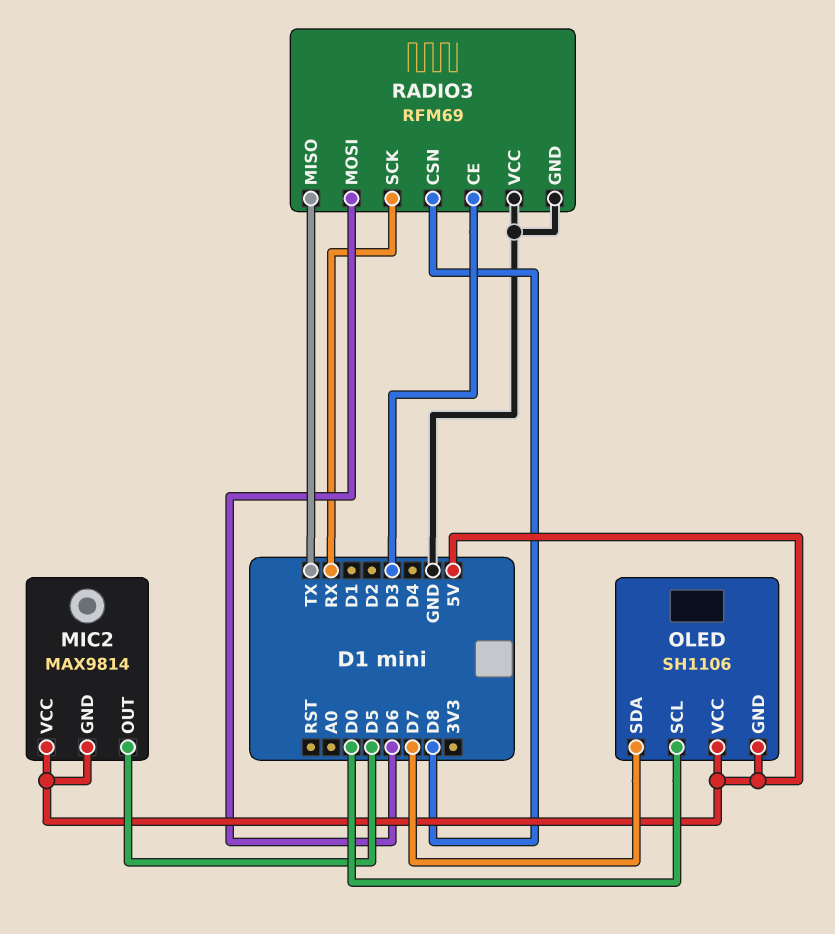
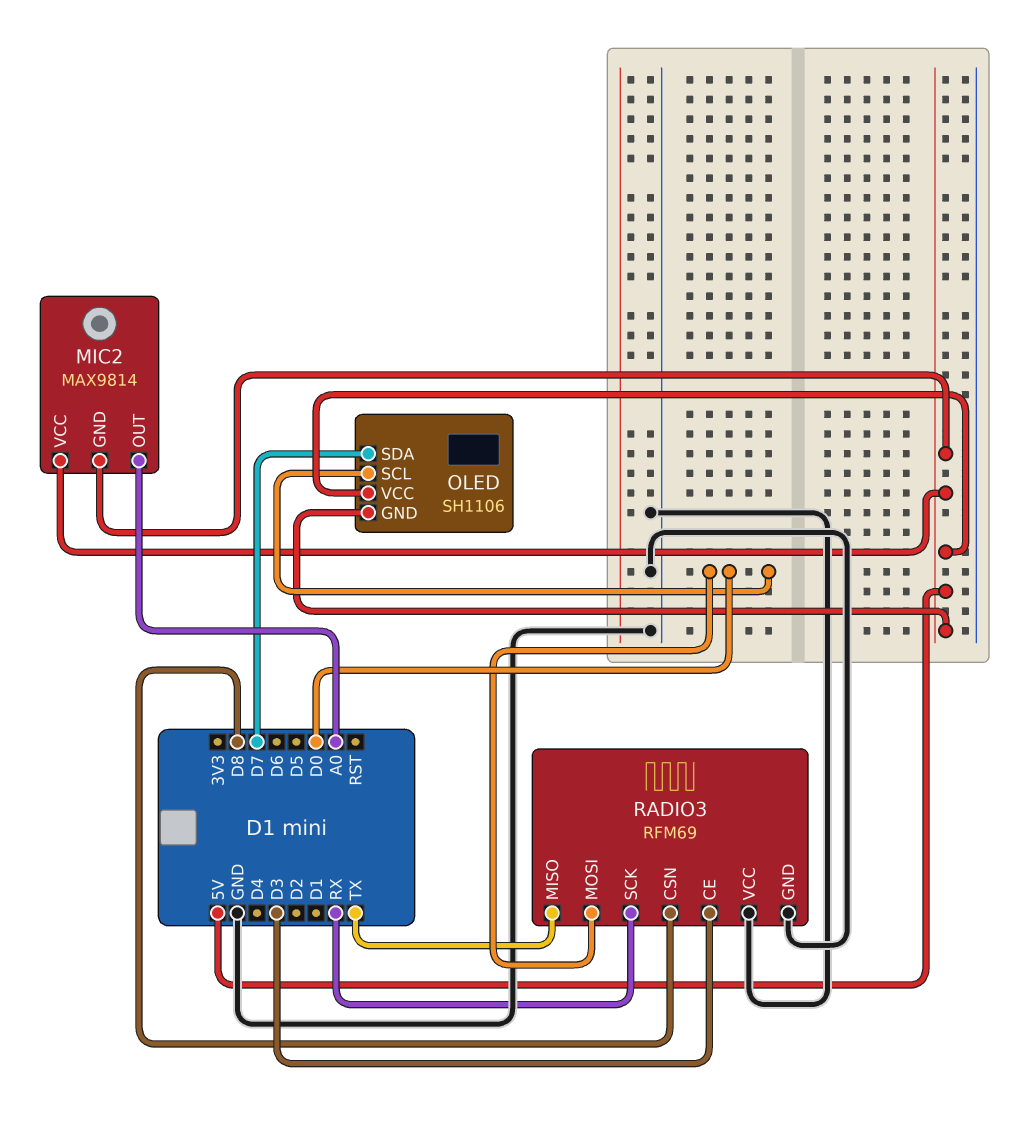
MIC2 pin OUT: D5 -> A0
RADIO3 pin MOSI: D6 -> D0

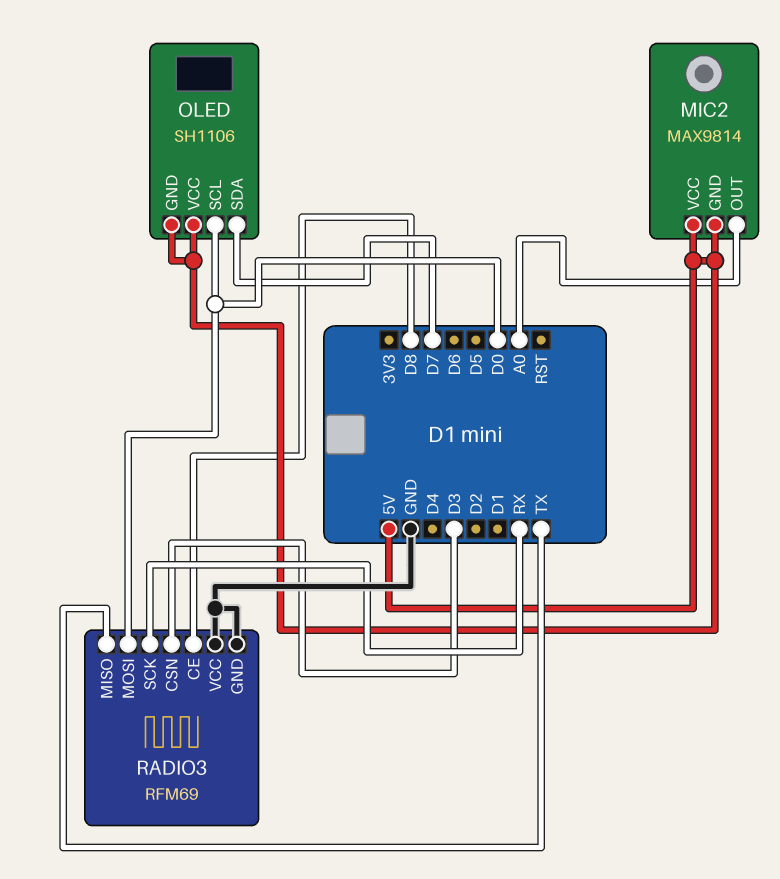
RADIO3 pin CE: D3 -> D8
RADIO3 pin CSN: D8 -> D3

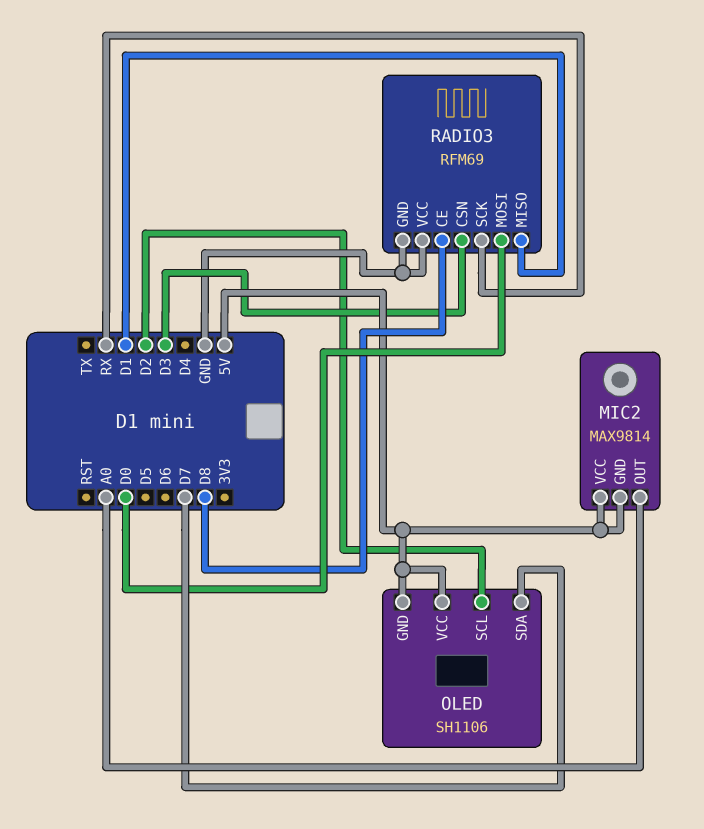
OLED pin SCL: D0 -> D2
RADIO3 pin MISO: TX -> D1

